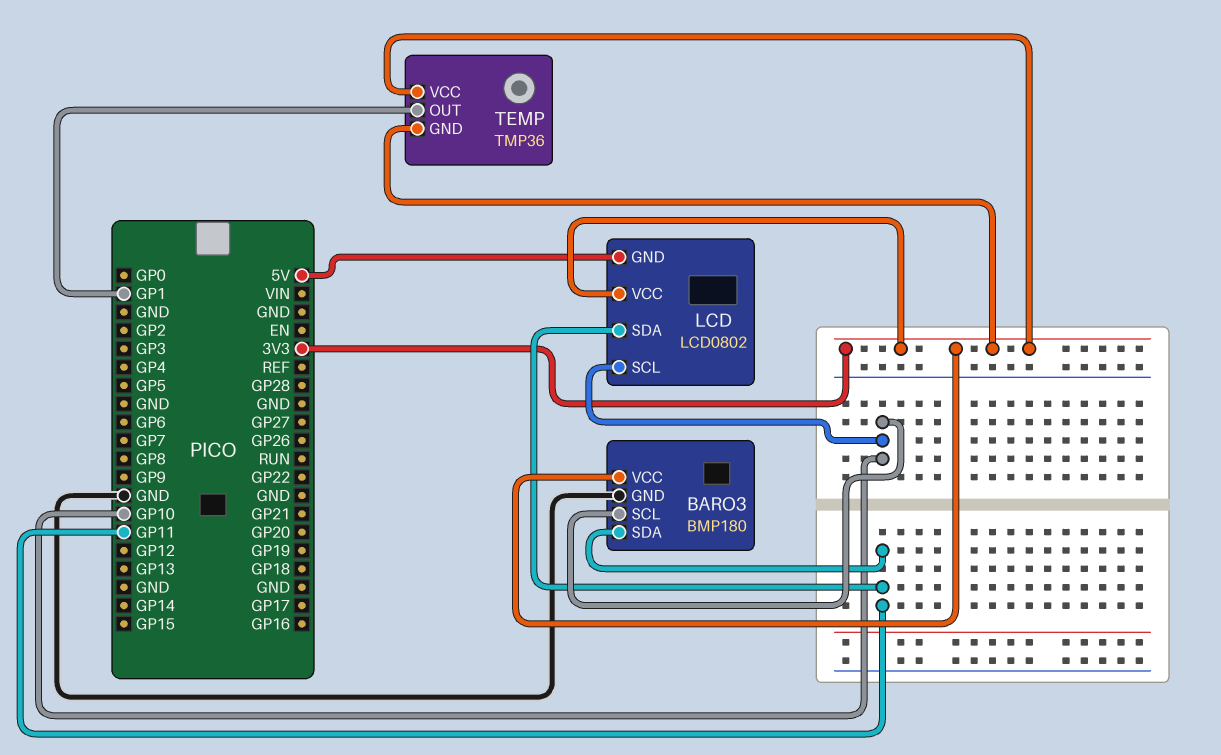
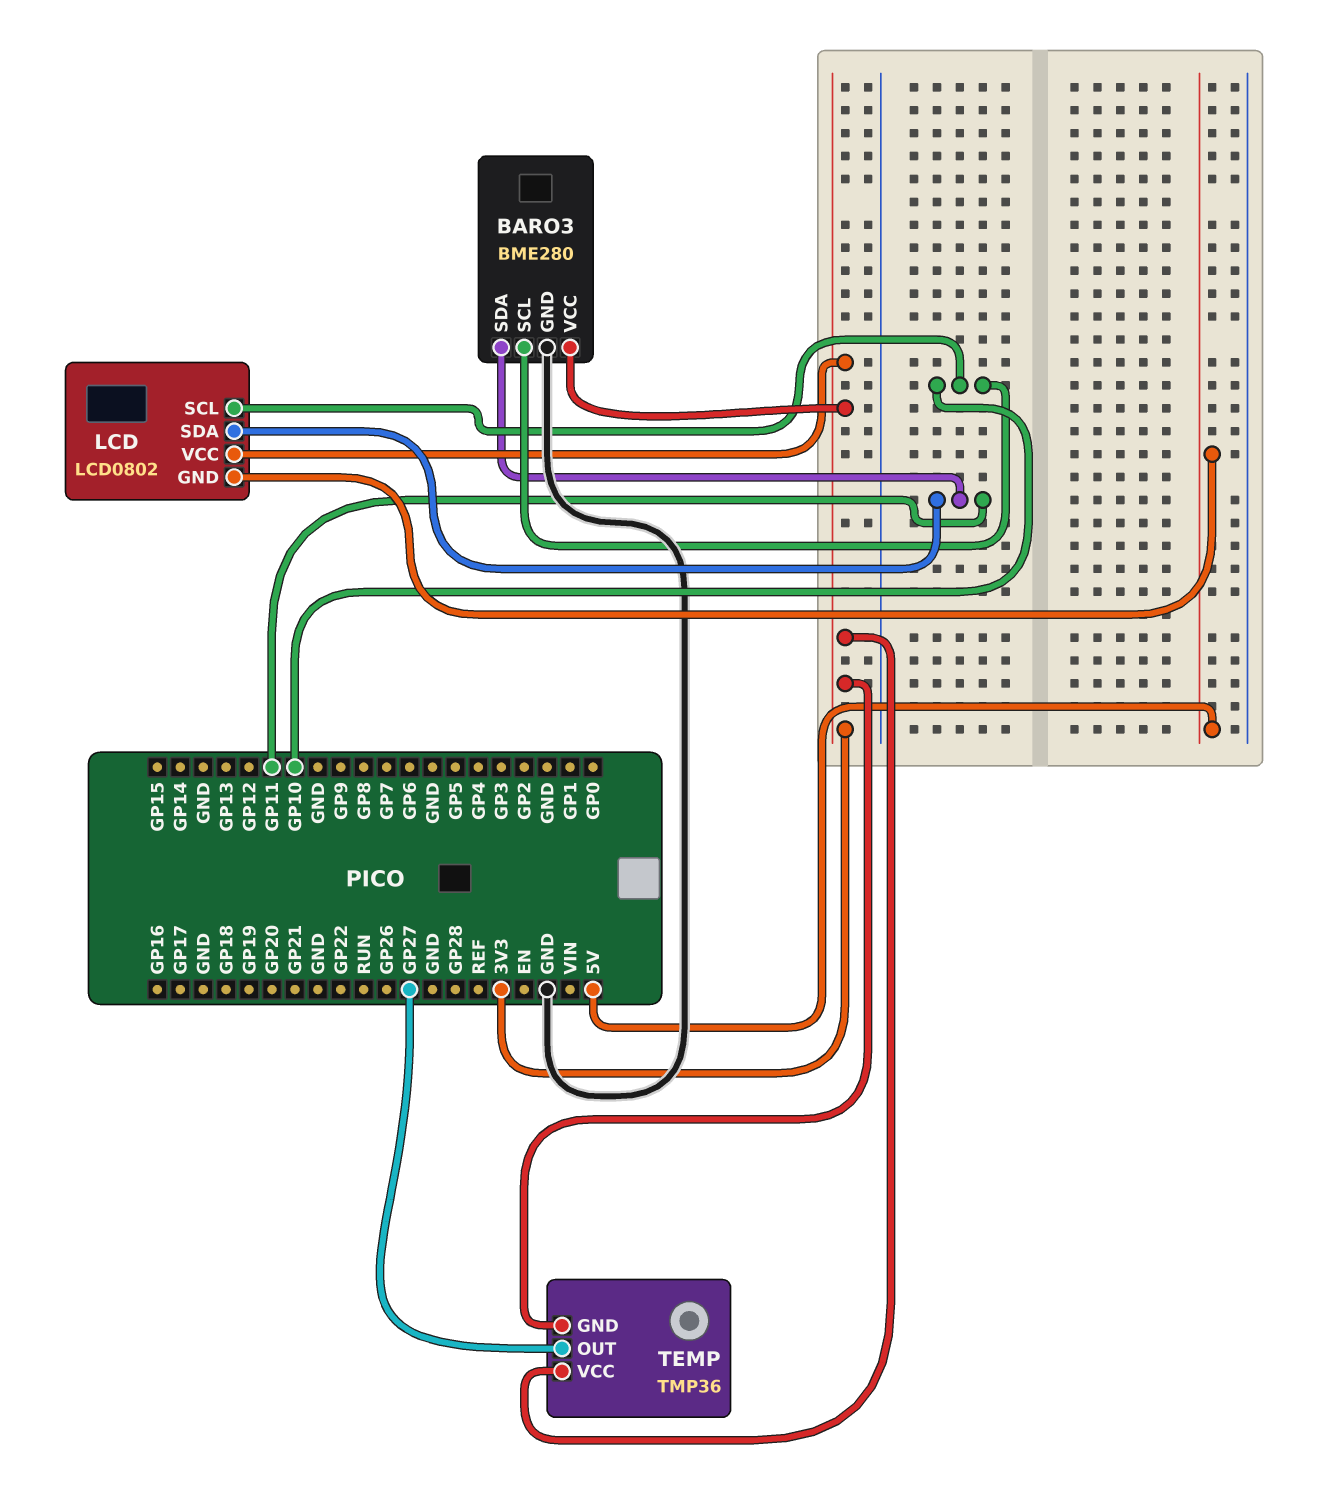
BARO3: BMP180 -> BME280
TEMP pin OUT: GP1 -> GP27

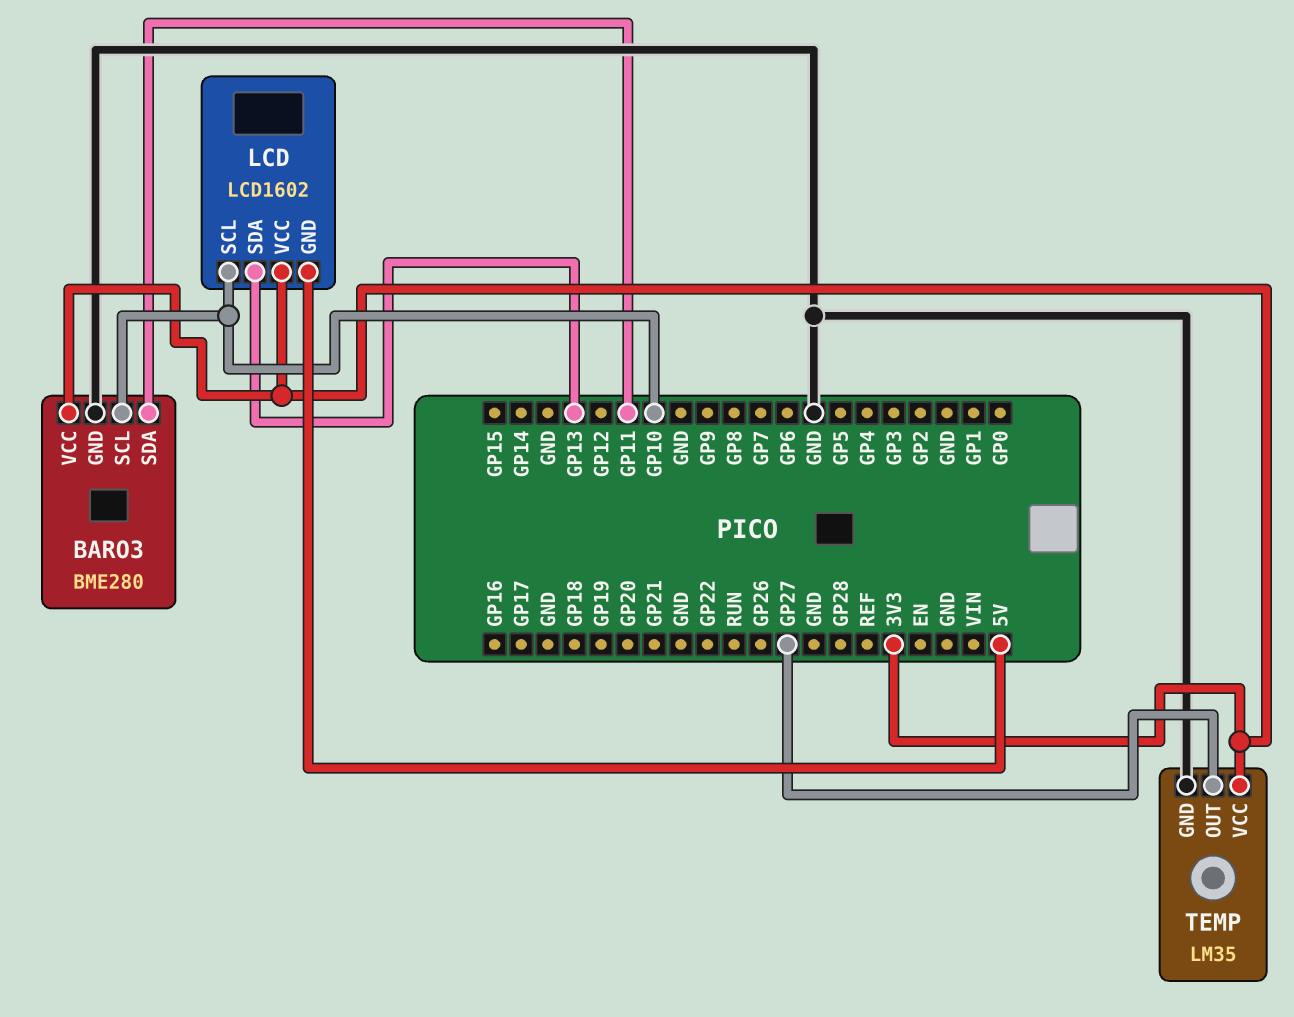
LCD: LCD0802 -> LCD1602
LCD pin SDA: GP11 -> GP13
TEMP: TMP36 -> LM35
TEMP pin GND: 3V3 -> GND

